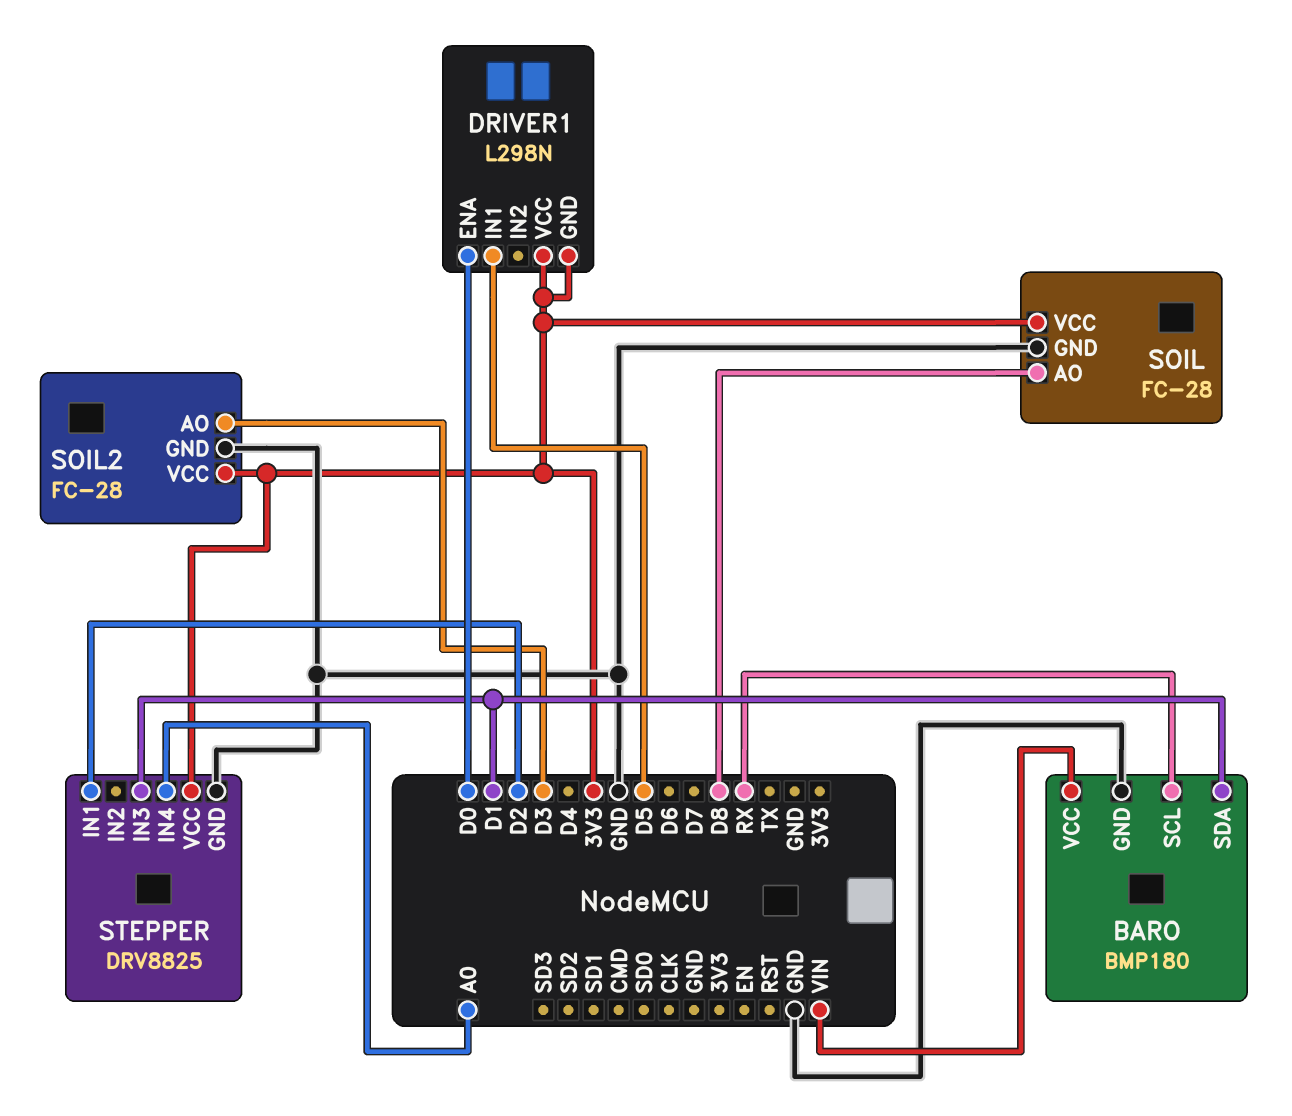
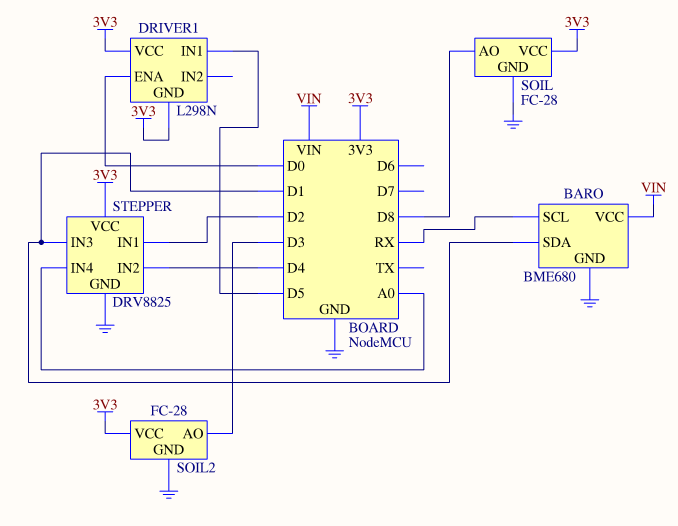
BARO: BMP180 -> BME680
STEPPER pin IN2: none -> D4

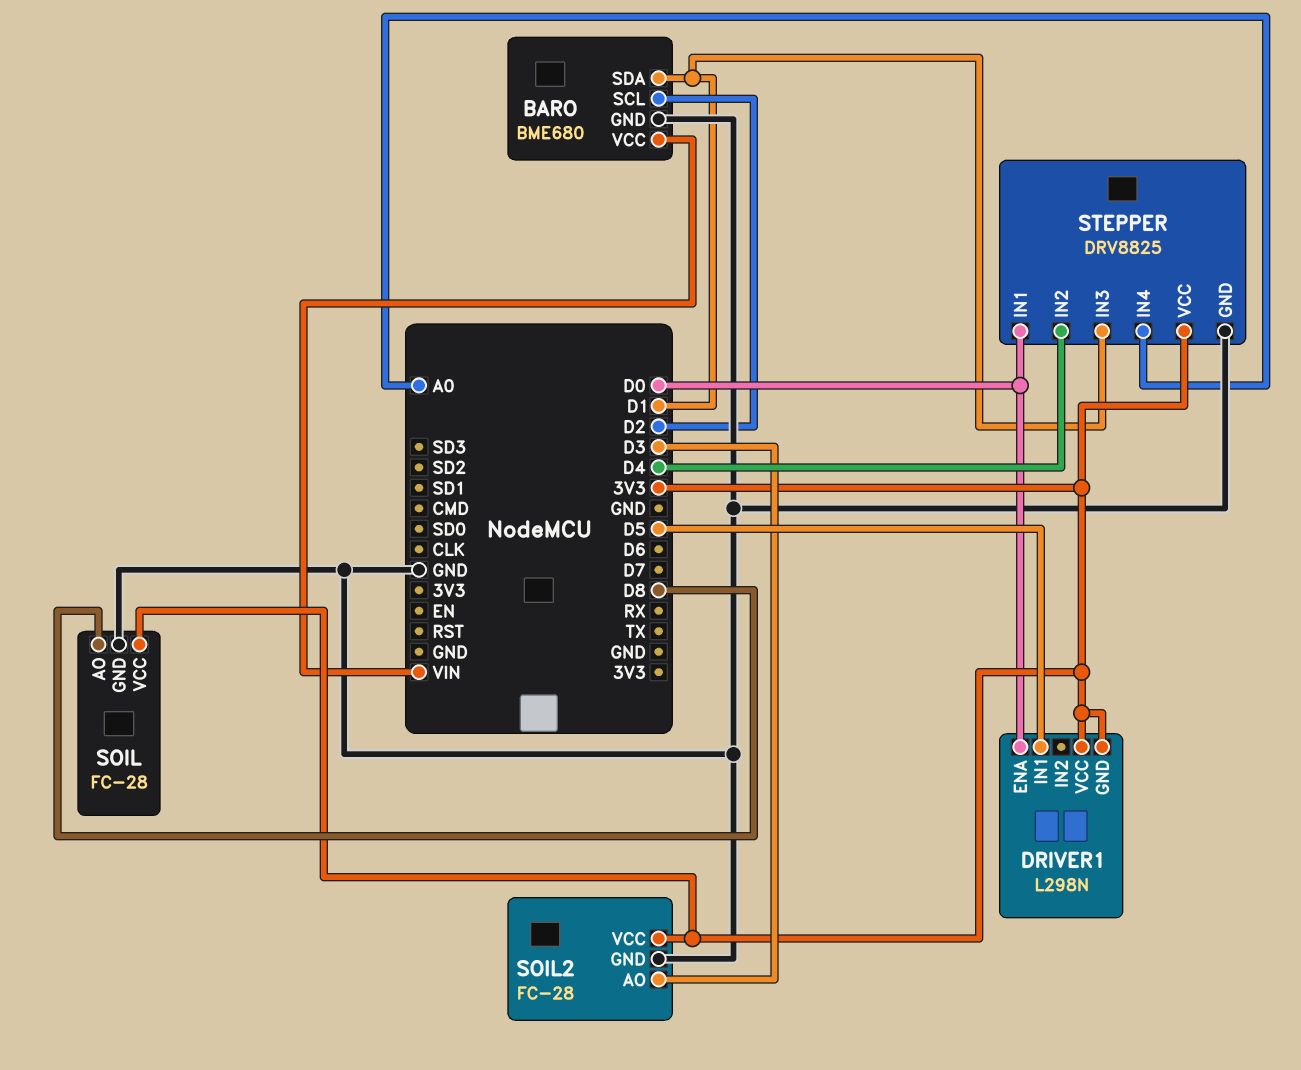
BARO pin SCL: RX -> D2
STEPPER pin IN1: D2 -> D0

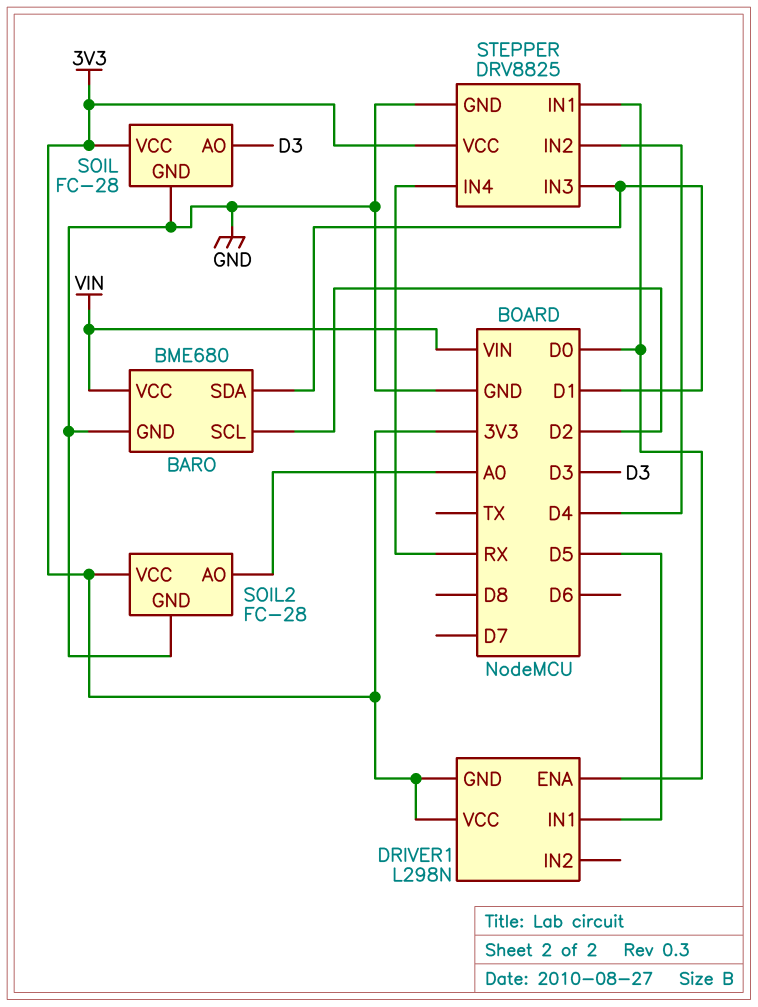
SOIL pin AO: D8 -> D3
SOIL2 pin AO: D3 -> A0
STEPPER pin IN4: A0 -> RX

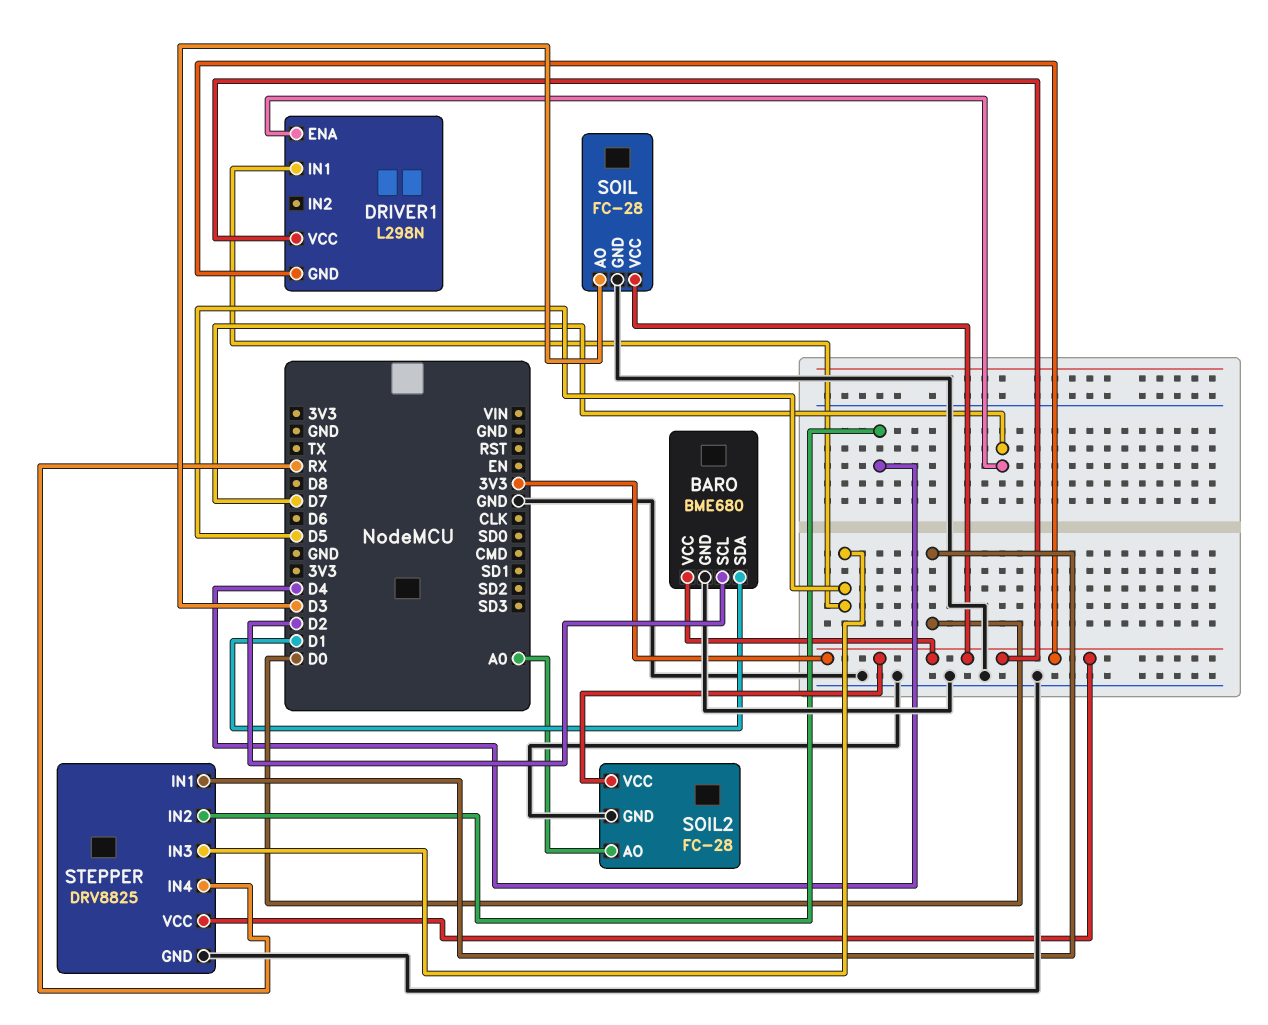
BARO pin VCC: VIN -> 3V3
DRIVER1 pin ENA: D0 -> D7
STEPPER pin IN3: D1 -> D5

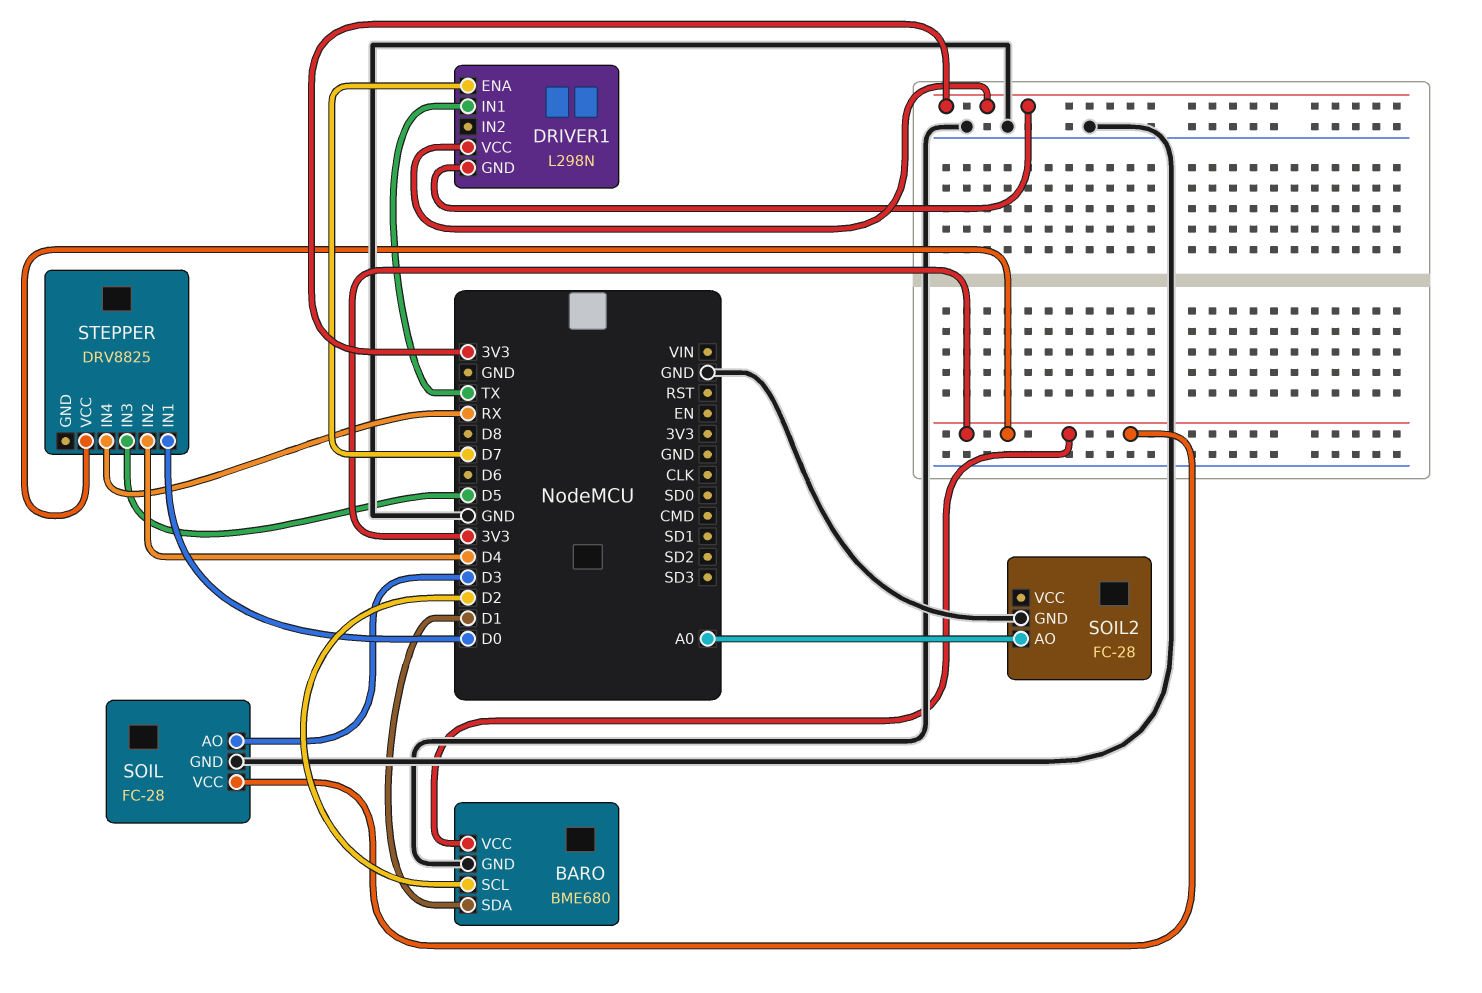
DRIVER1 pin IN1: D5 -> TX
SOIL2 pin VCC: 3V3 -> none
STEPPER pin GND: GND -> none

